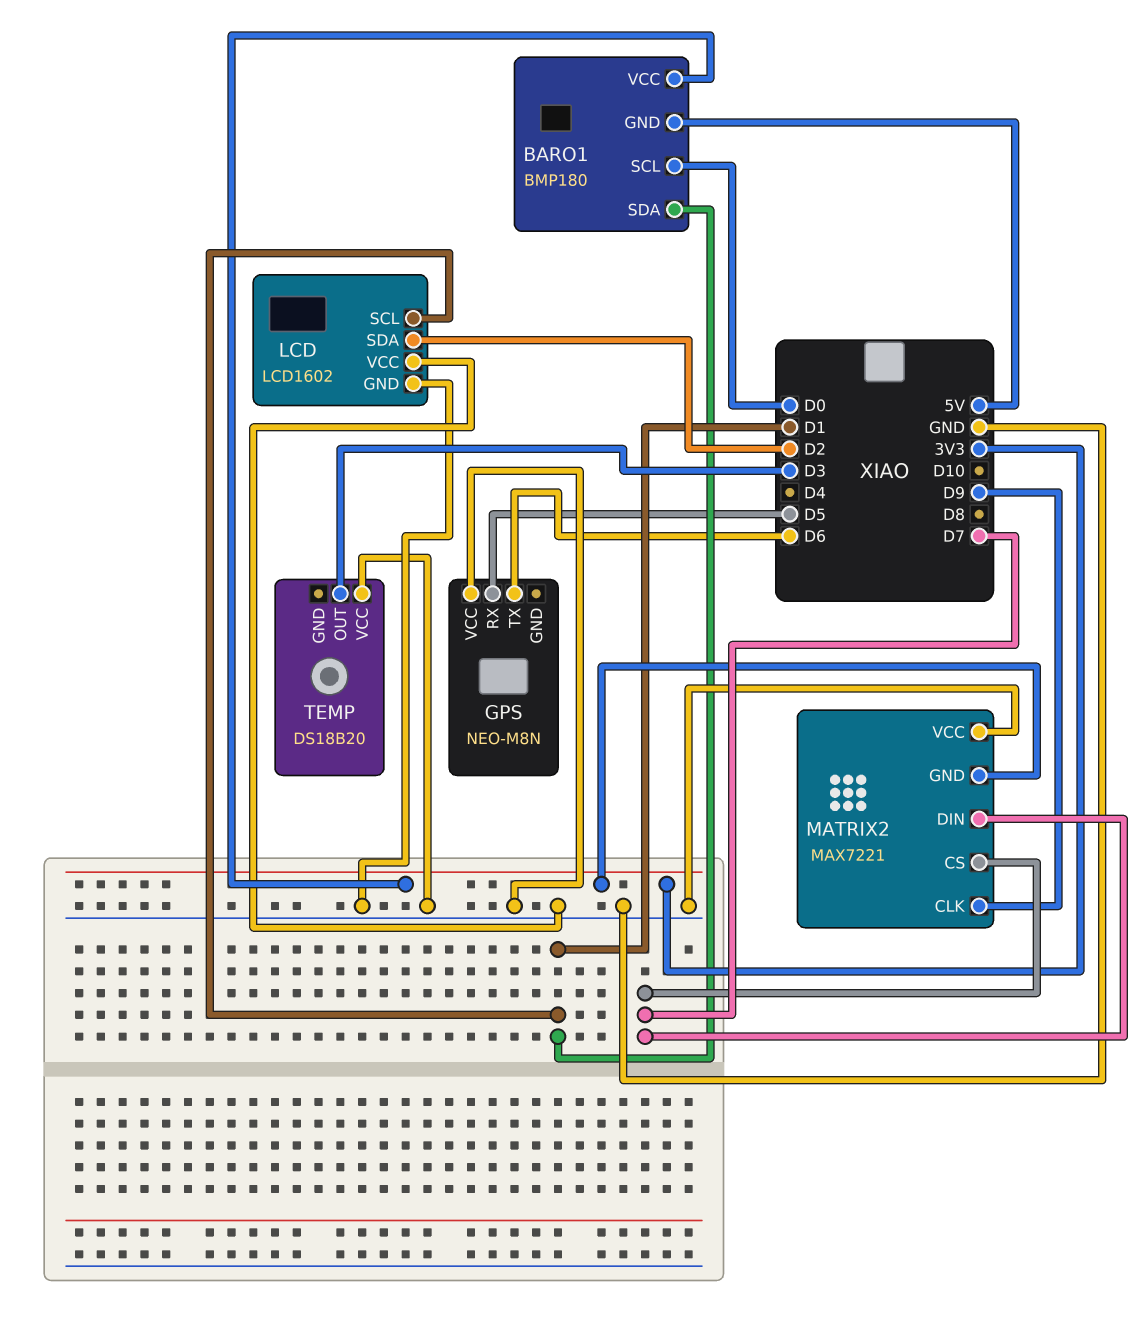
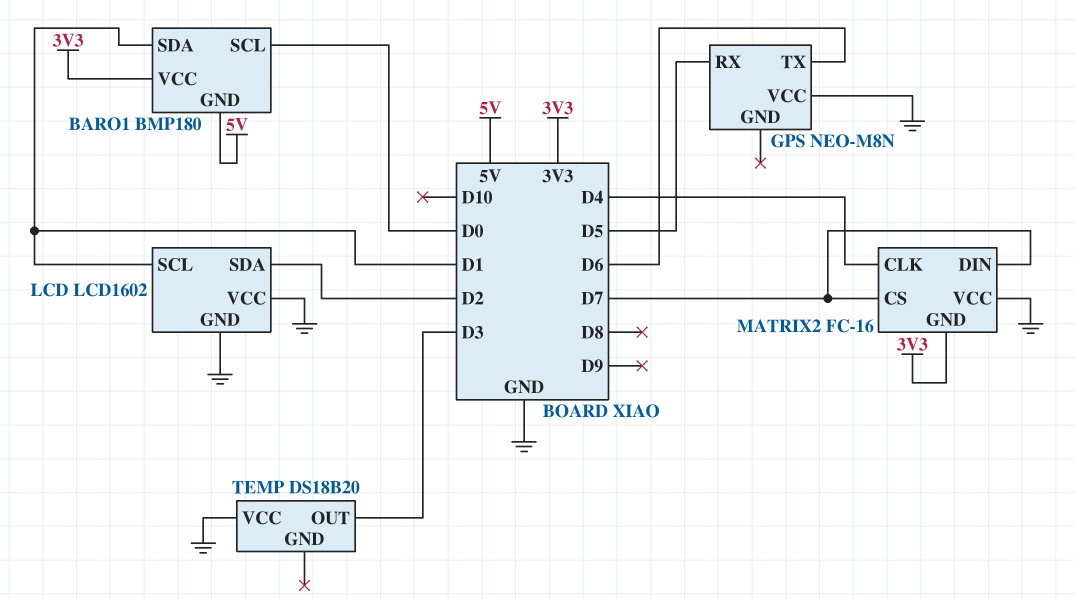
MATRIX2: MAX7221 -> FC-16
MATRIX2 pin CLK: D9 -> D4

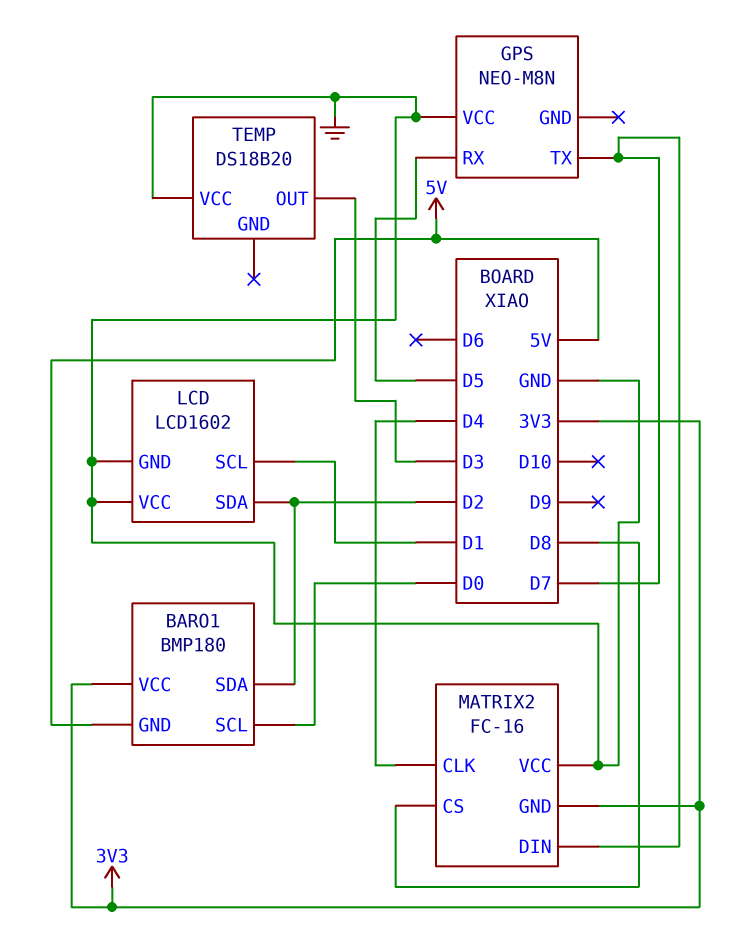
BARO1 pin SDA: D1 -> D2
GPS pin TX: D6 -> D7
MATRIX2 pin CS: D7 -> D8

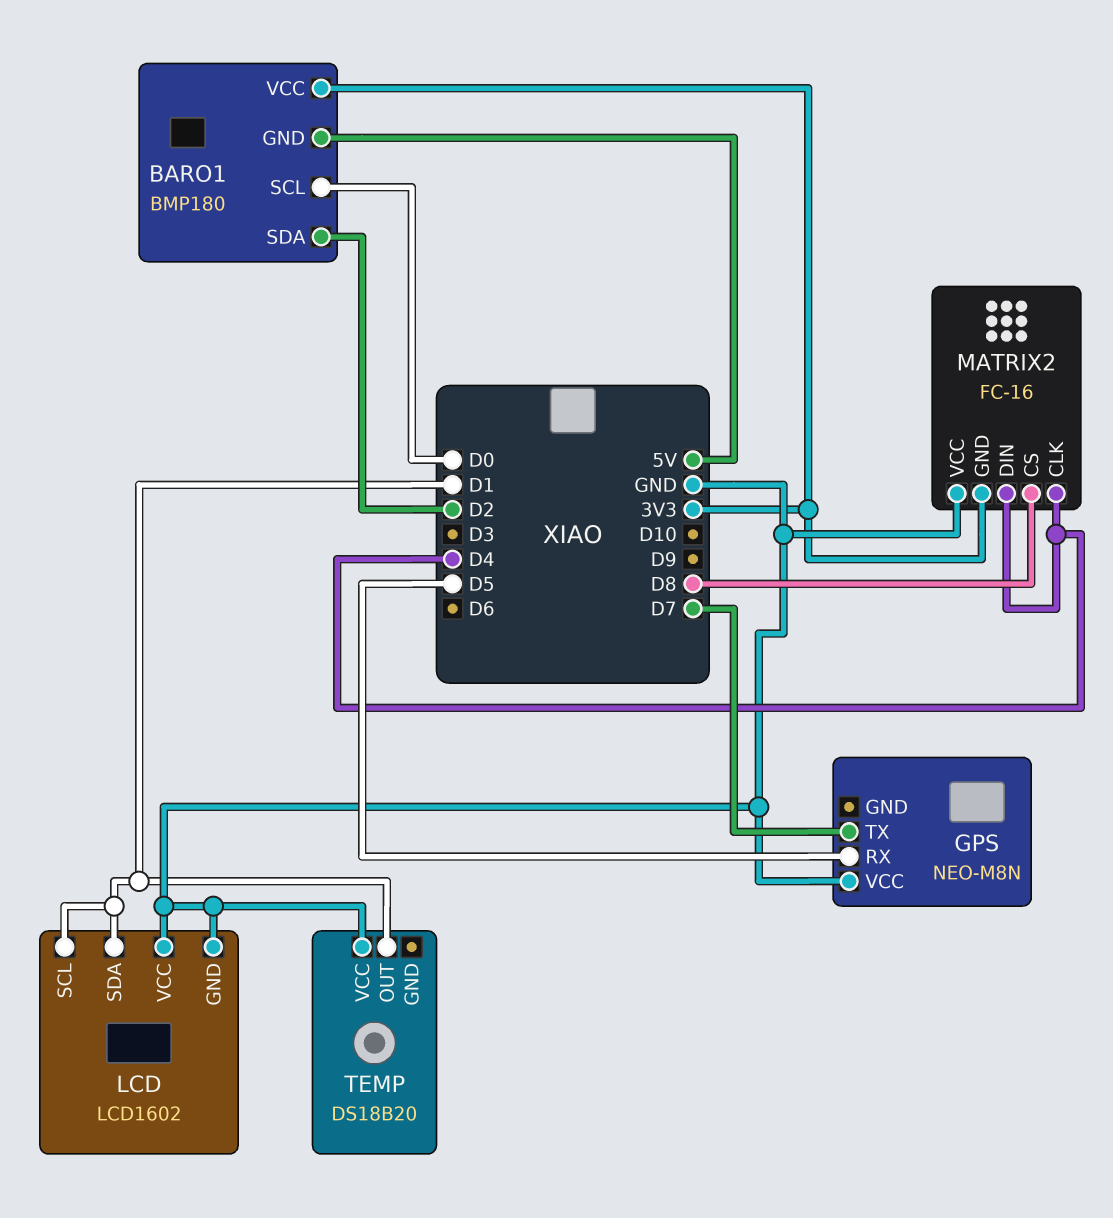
LCD pin SDA: D2 -> D1
MATRIX2 pin DIN: D7 -> D4
TEMP pin OUT: D3 -> D1

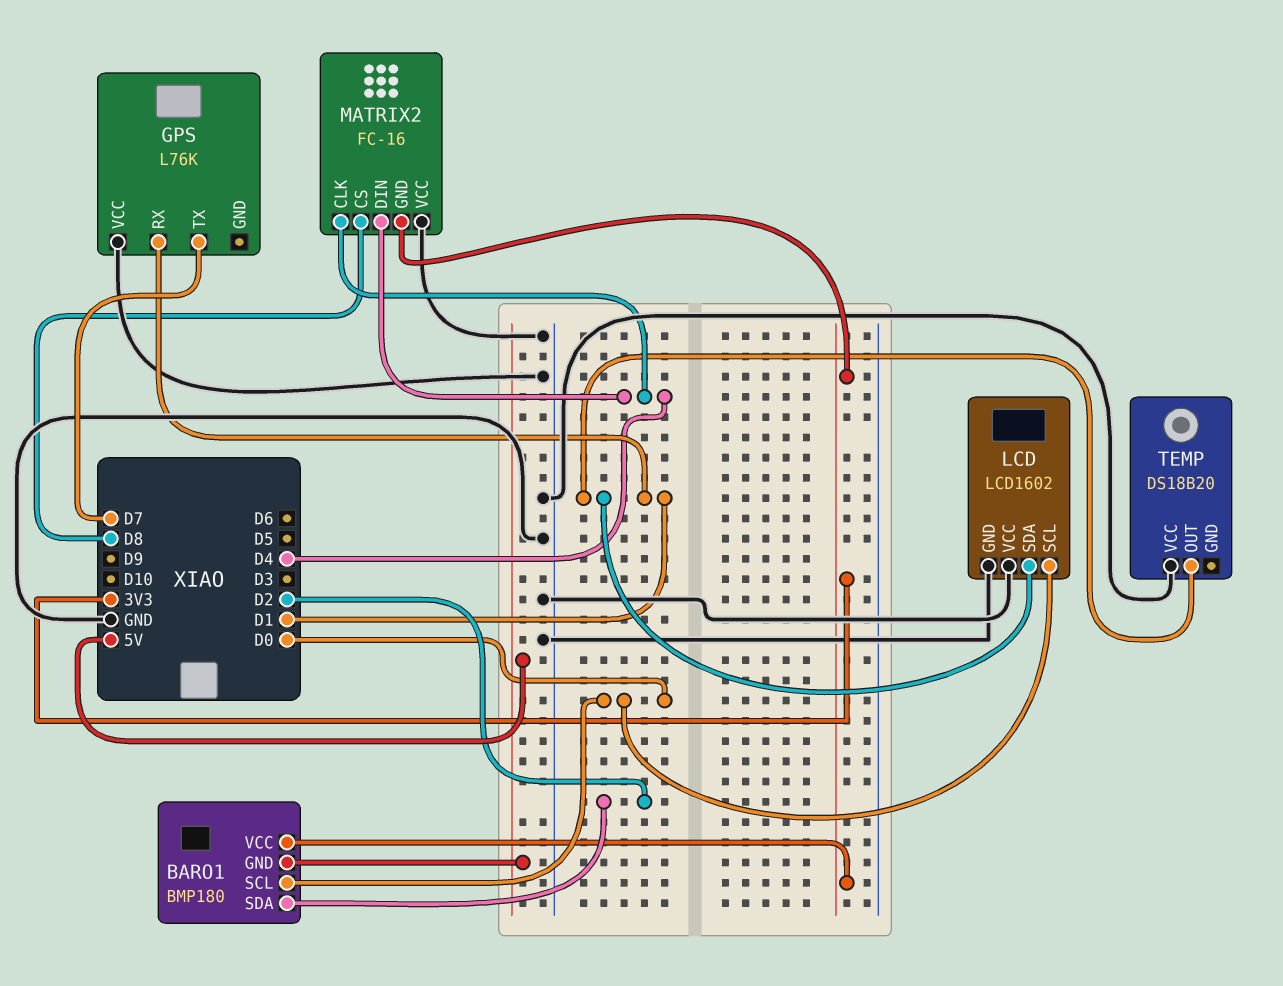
GPS: NEO-M8N -> L76K
GPS pin RX: D5 -> D1
LCD pin SCL: D1 -> D0

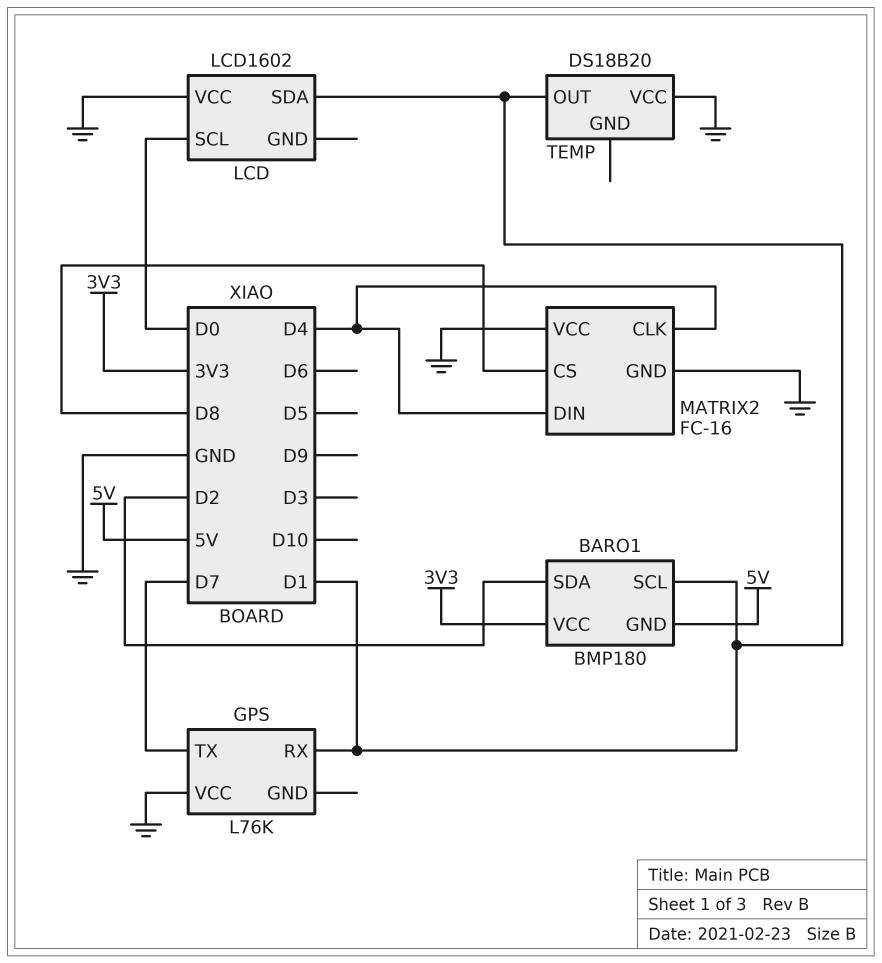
BARO1 pin SCL: D0 -> D1
LCD pin GND: GND -> none
MATRIX2 pin GND: 3V3 -> GND

